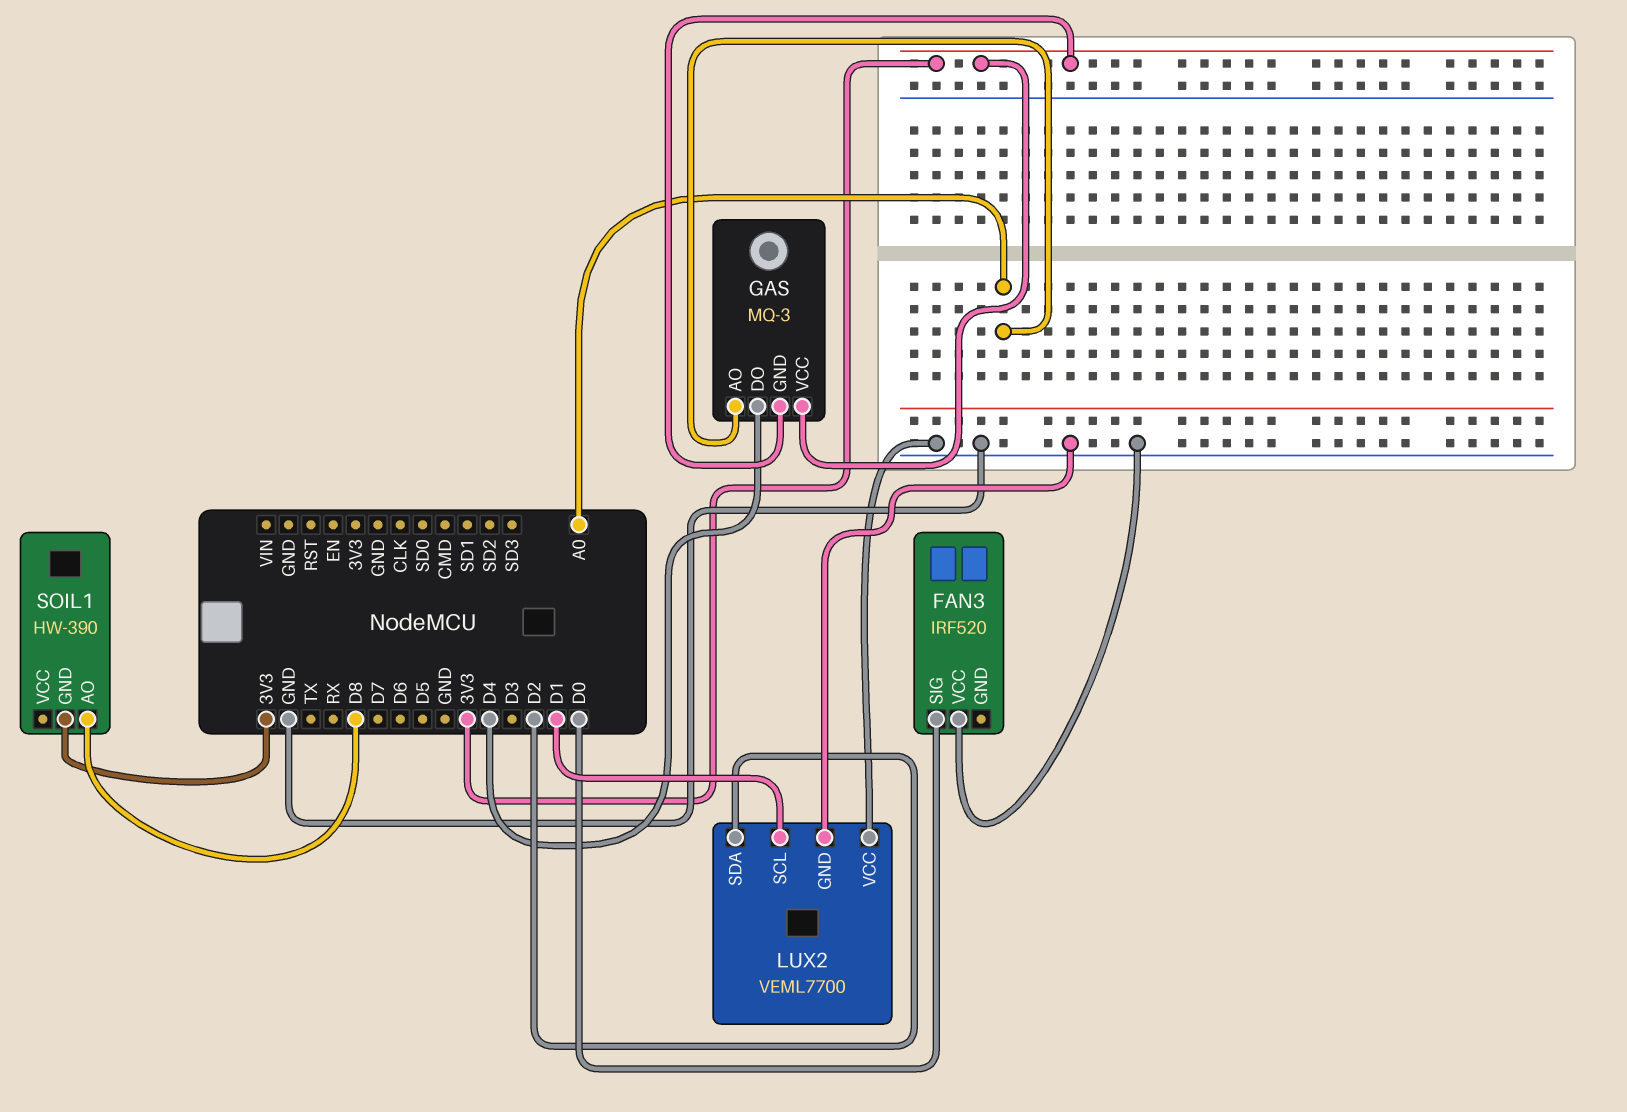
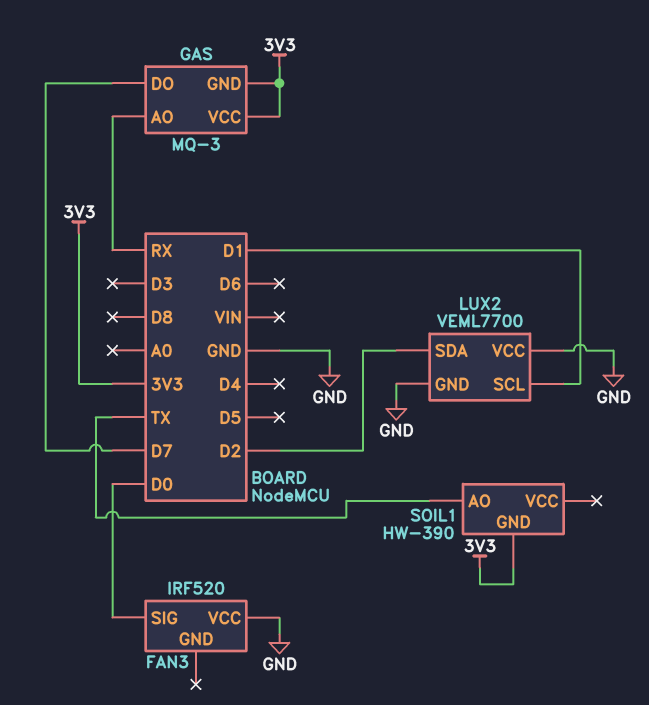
GAS pin AO: A0 -> RX
GAS pin DO: D4 -> D7
SOIL1 pin AO: D8 -> TX

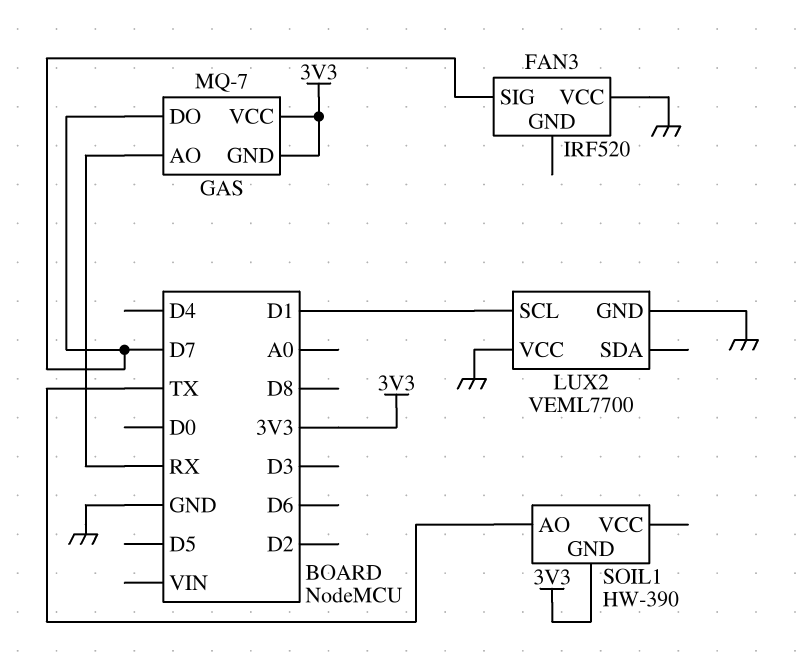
FAN3 pin SIG: D0 -> D7
GAS: MQ-3 -> MQ-7
LUX2 pin SDA: D2 -> none

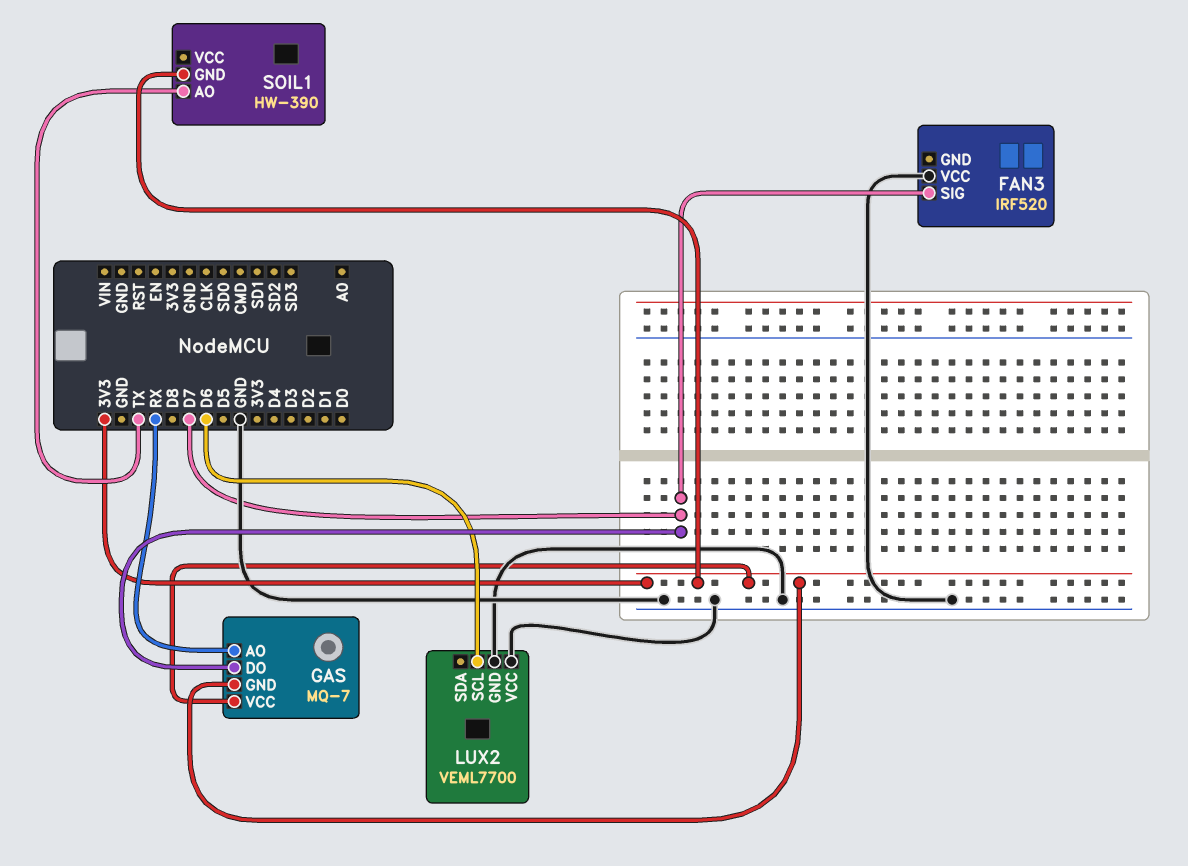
LUX2 pin SCL: D1 -> D6

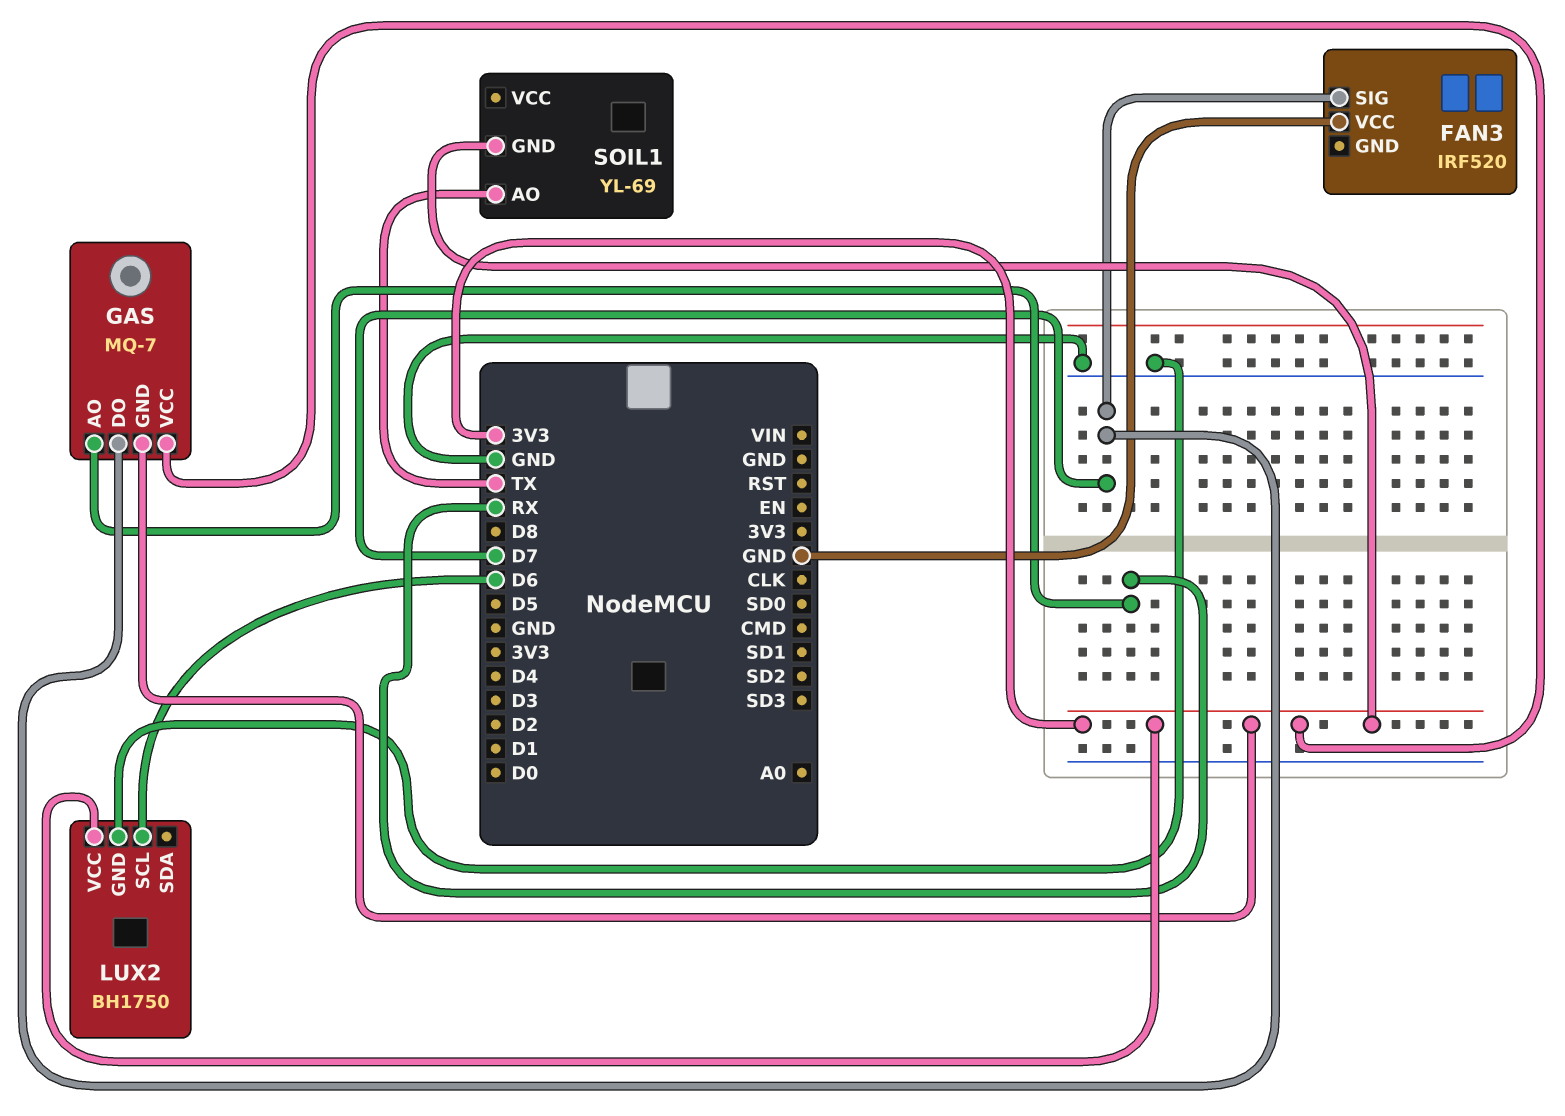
LUX2: VEML7700 -> BH1750
LUX2 pin VCC: GND -> 3V3
SOIL1: HW-390 -> YL-69

